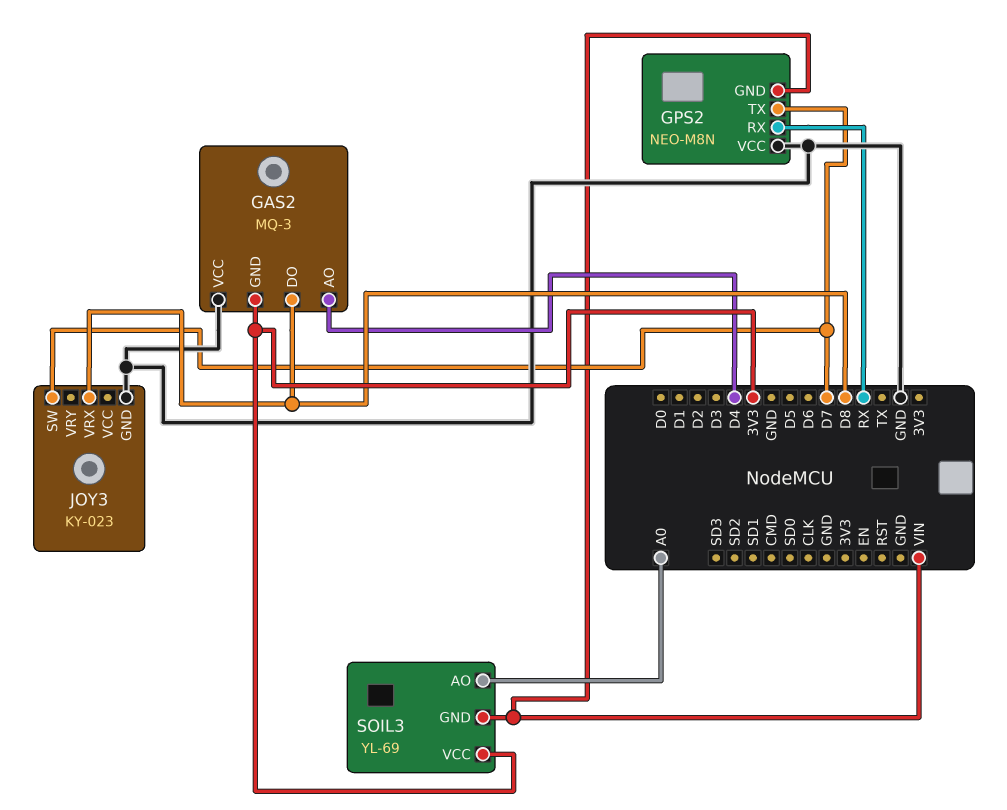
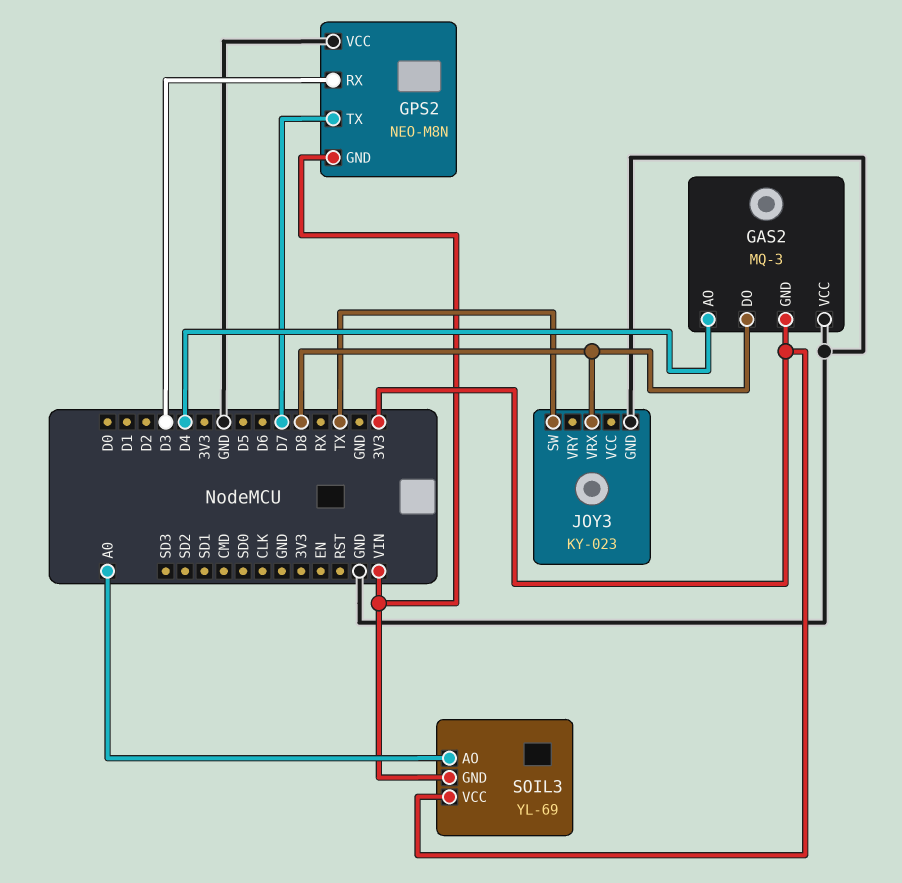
GPS2 pin RX: RX -> D3
JOY3 pin SW: D7 -> TX

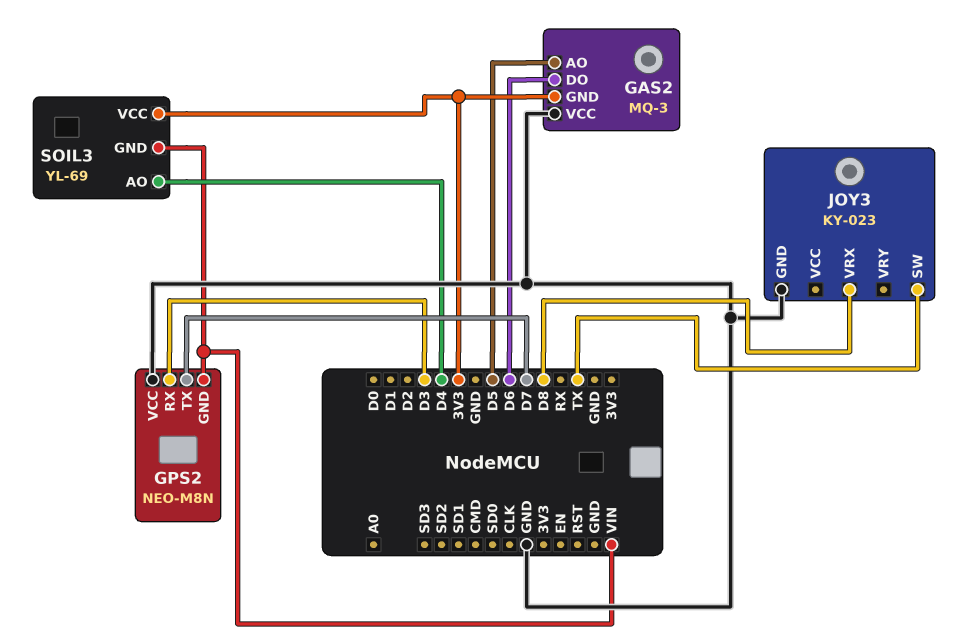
GAS2 pin AO: D4 -> D5
GAS2 pin DO: D8 -> D6
SOIL3 pin AO: A0 -> D4

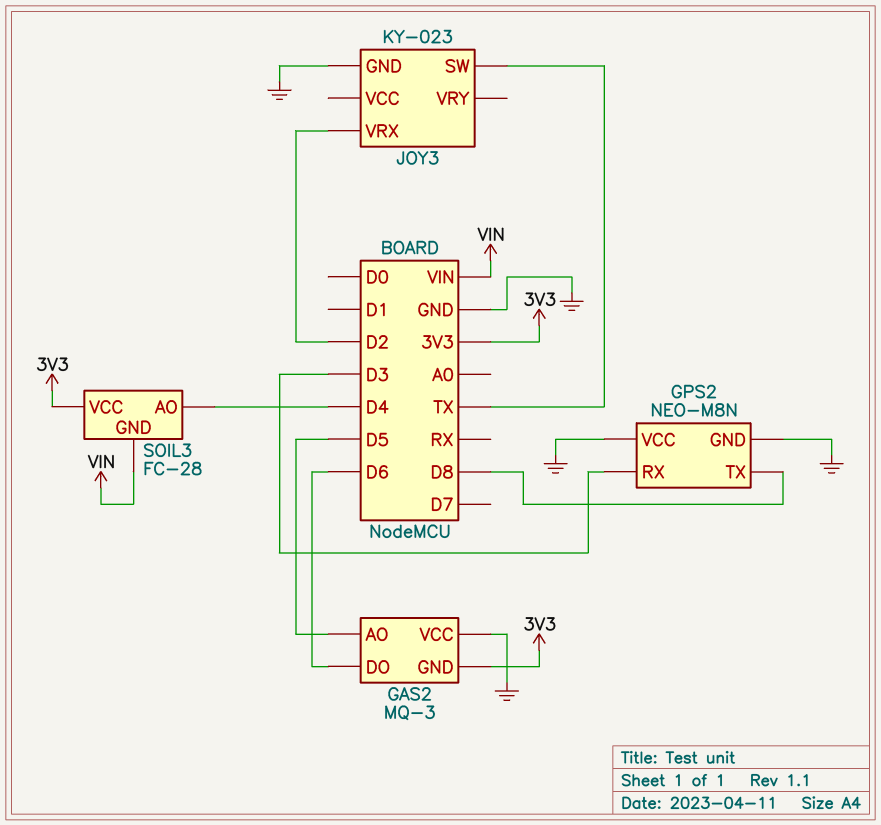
GPS2 pin GND: VIN -> GND
GPS2 pin TX: D7 -> D8
JOY3 pin VRX: D8 -> D2
SOIL3: YL-69 -> FC-28

